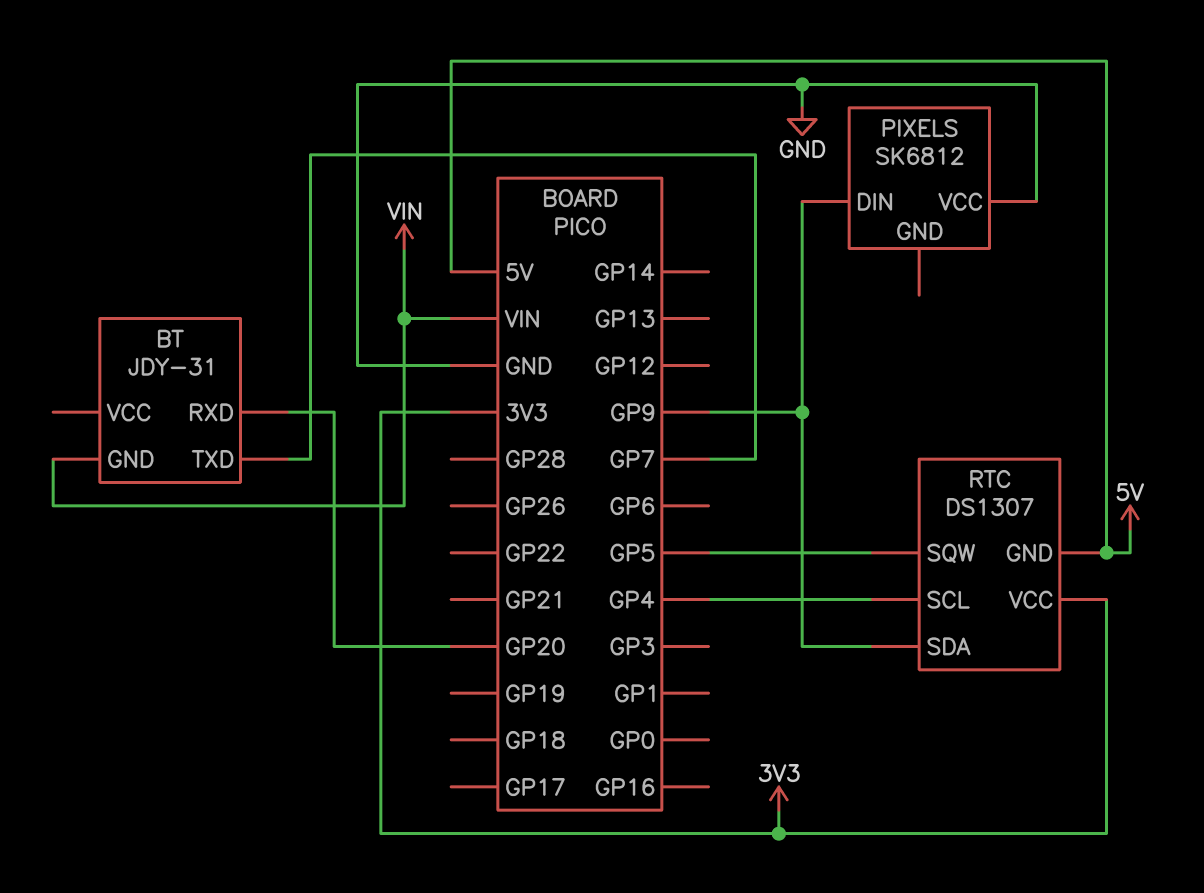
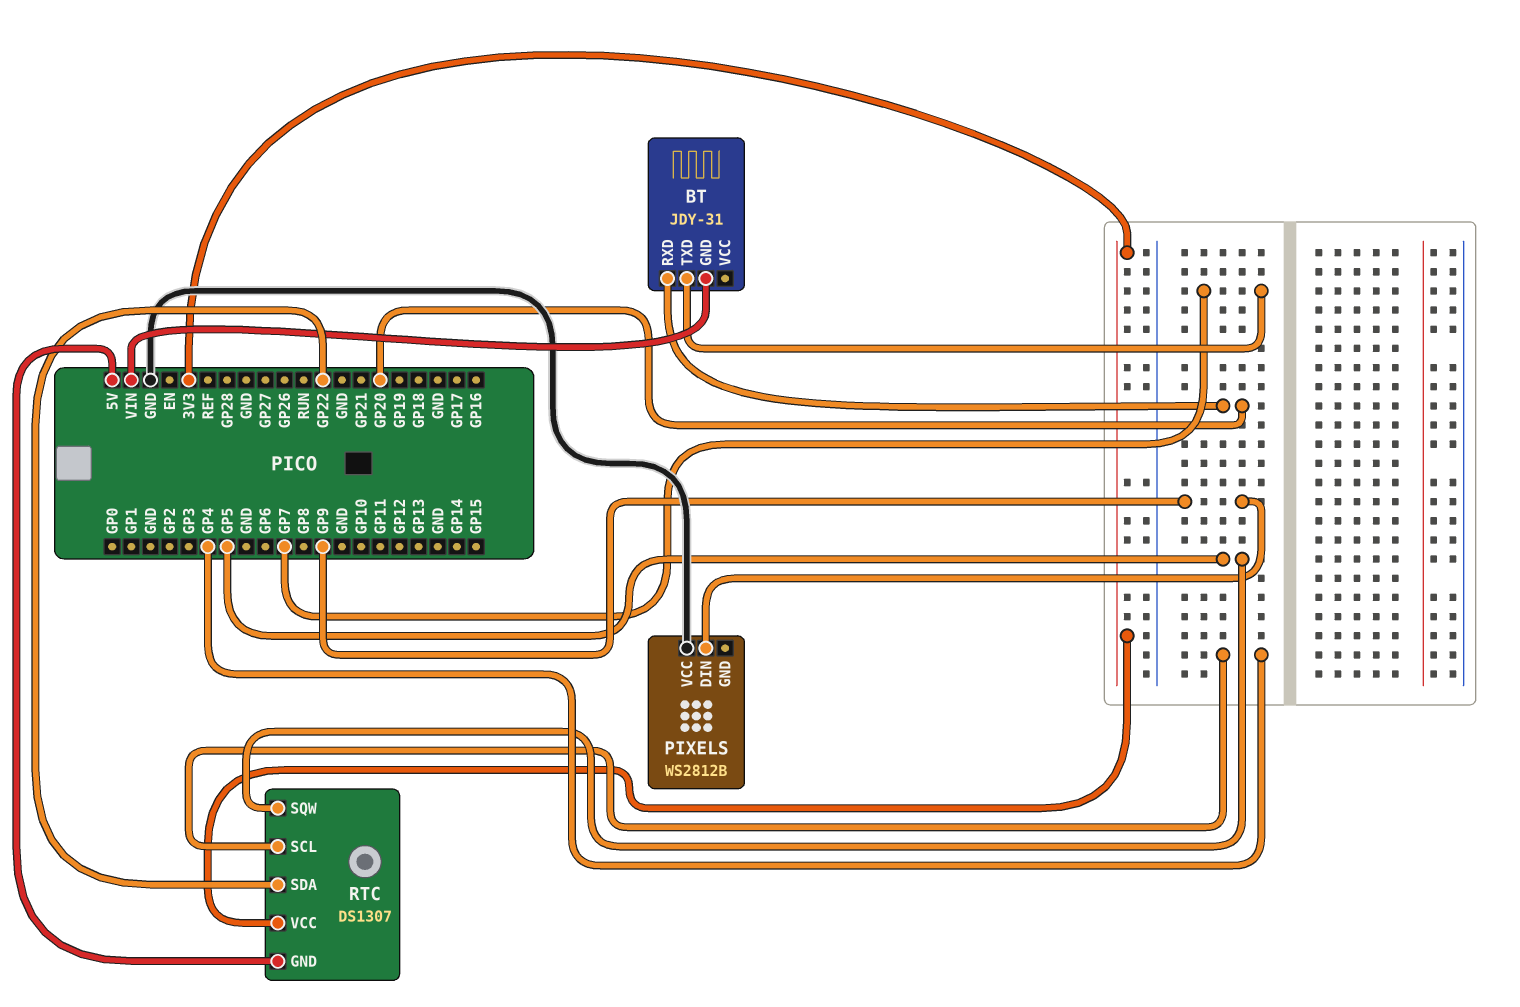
PIXELS: SK6812 -> WS2812B
RTC pin SDA: GP9 -> GP22

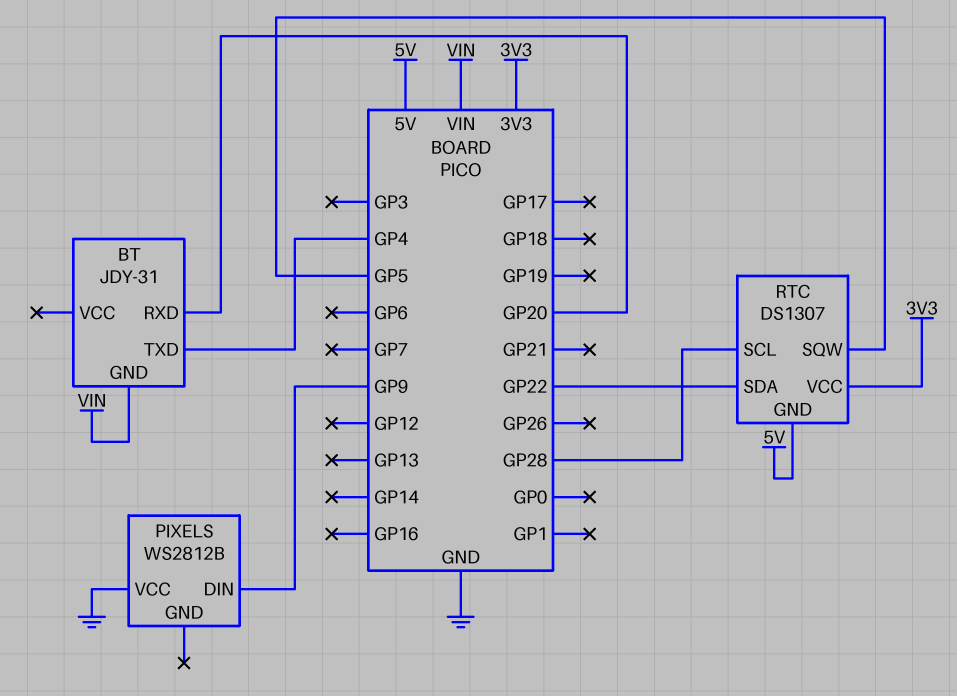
BT pin TXD: GP7 -> GP4
RTC pin SCL: GP4 -> GP28

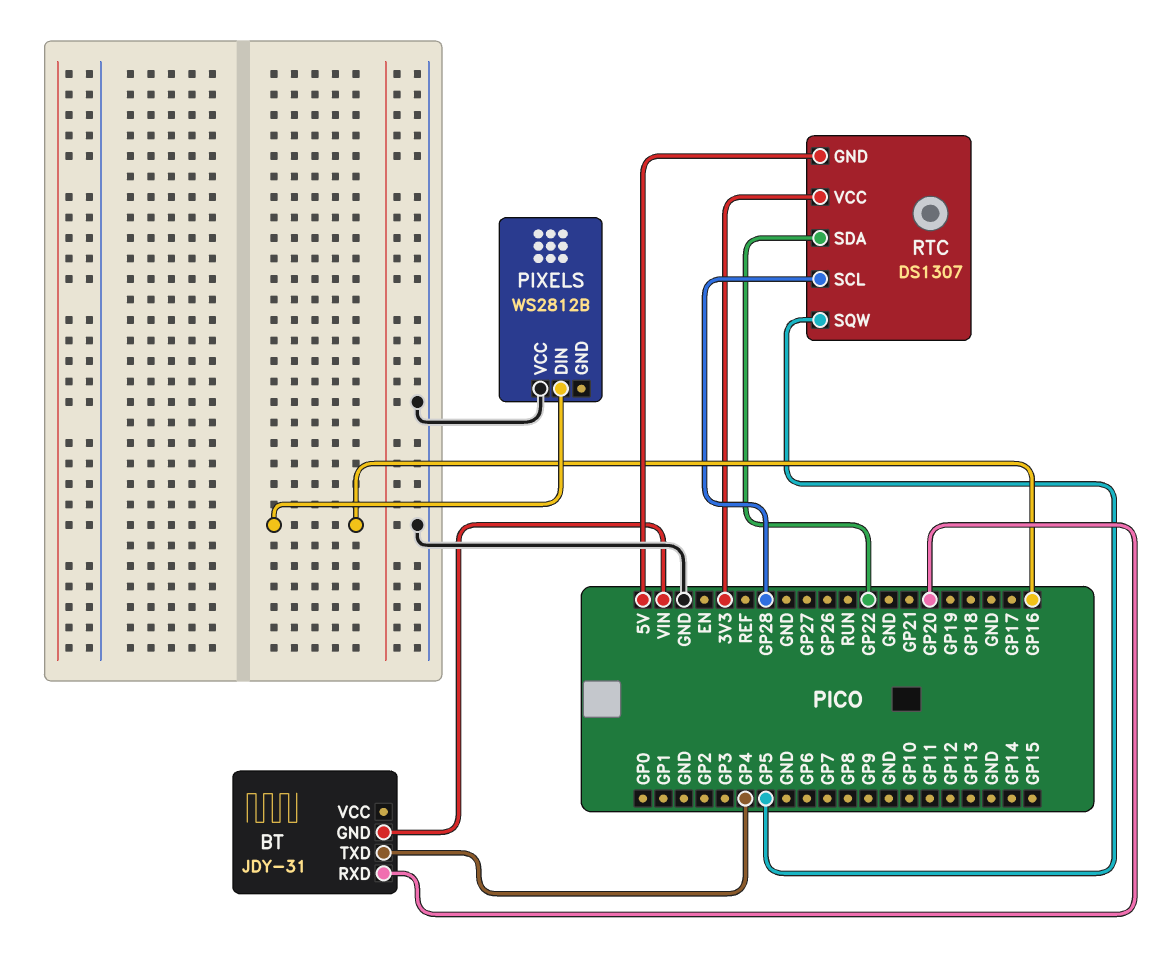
PIXELS pin DIN: GP9 -> GP16

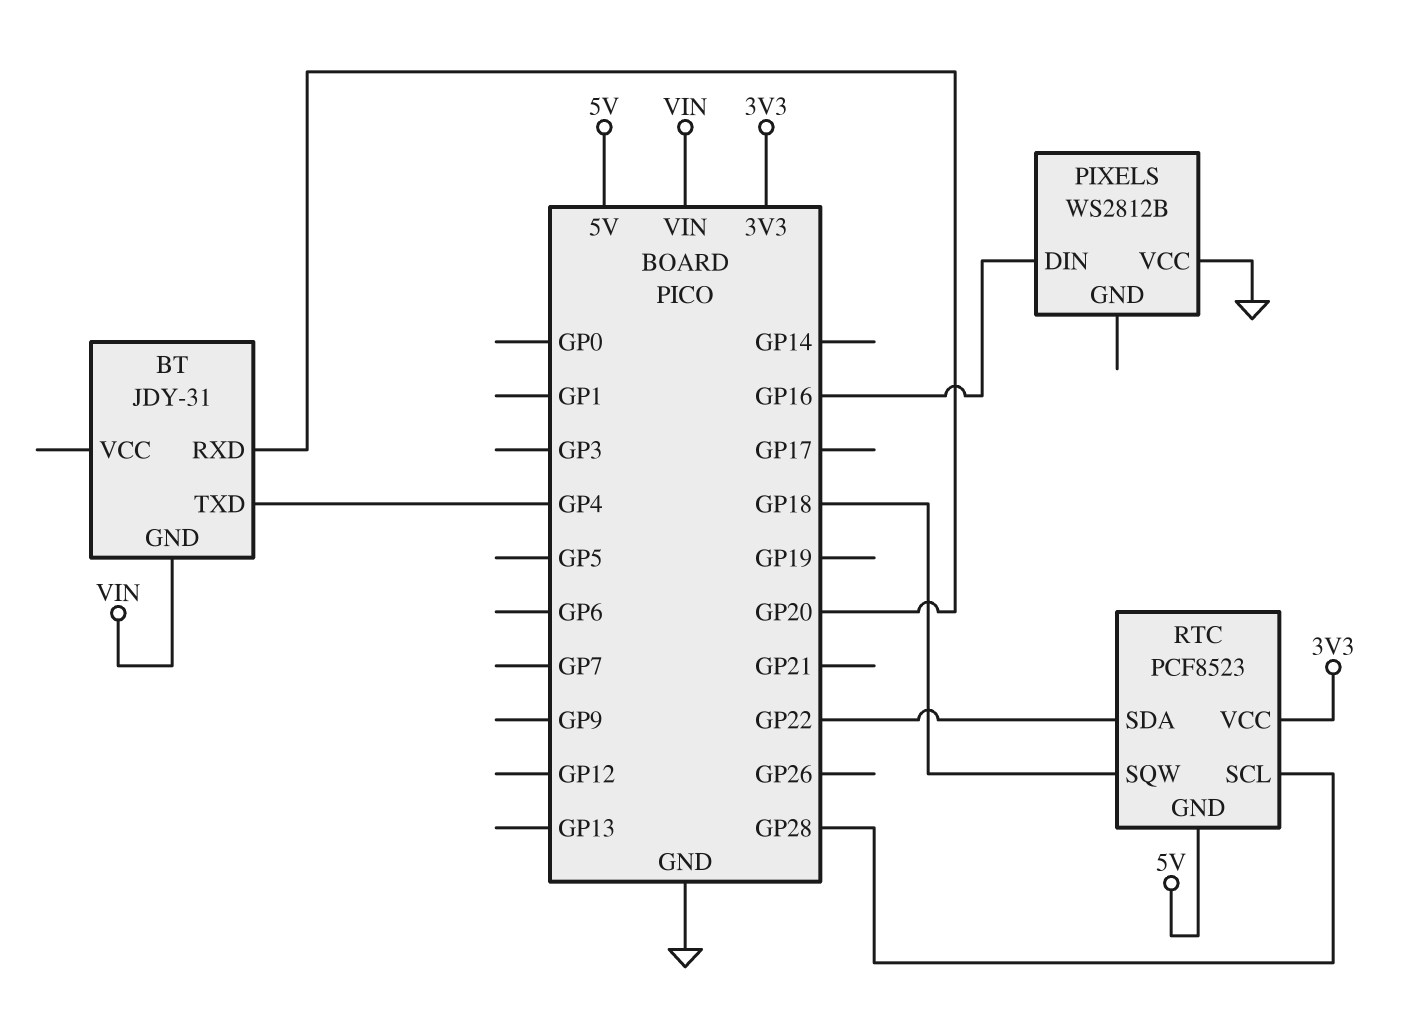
RTC: DS1307 -> PCF8523
RTC pin SQW: GP5 -> GP18

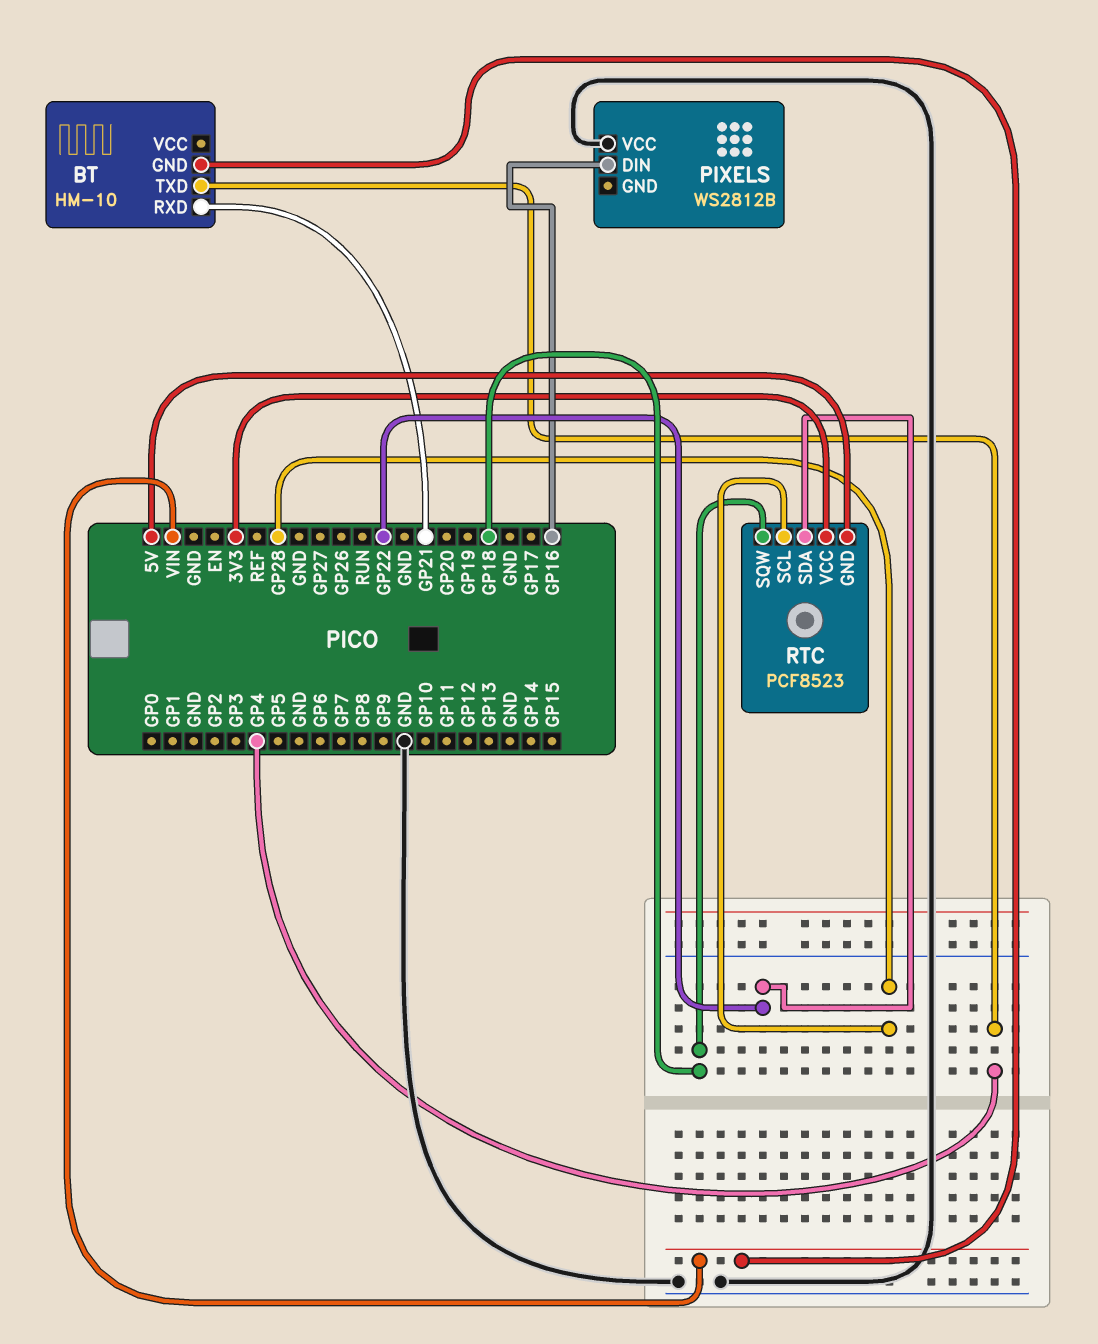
BT: JDY-31 -> HM-10
BT pin RXD: GP20 -> GP21

